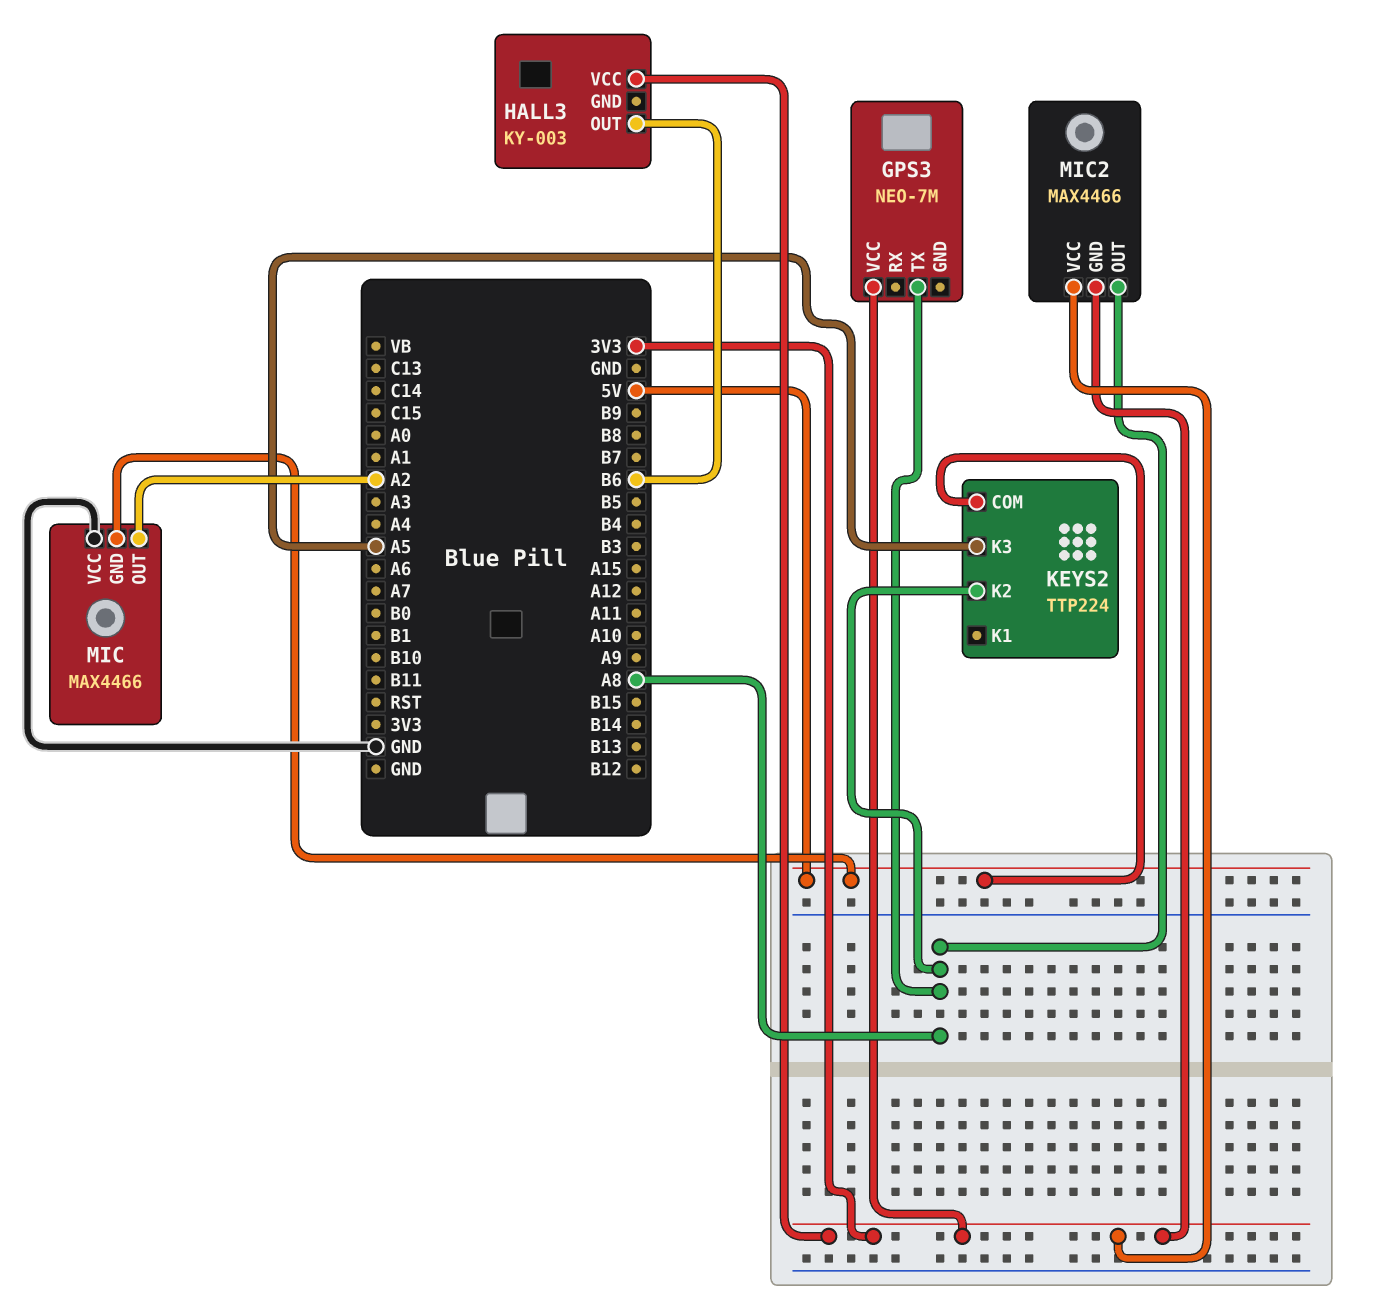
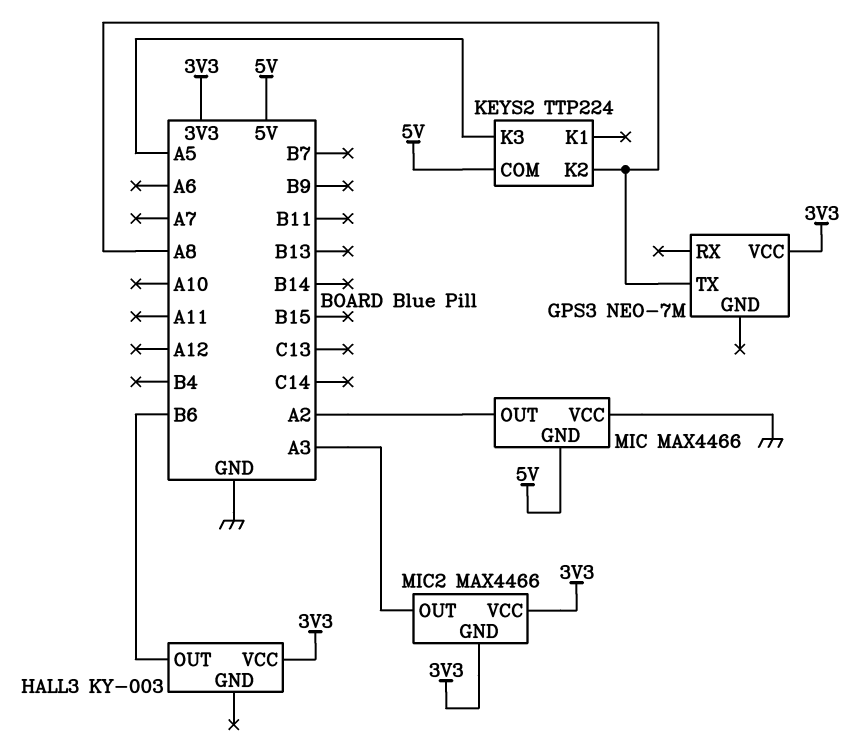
MIC2 pin OUT: A8 -> A3

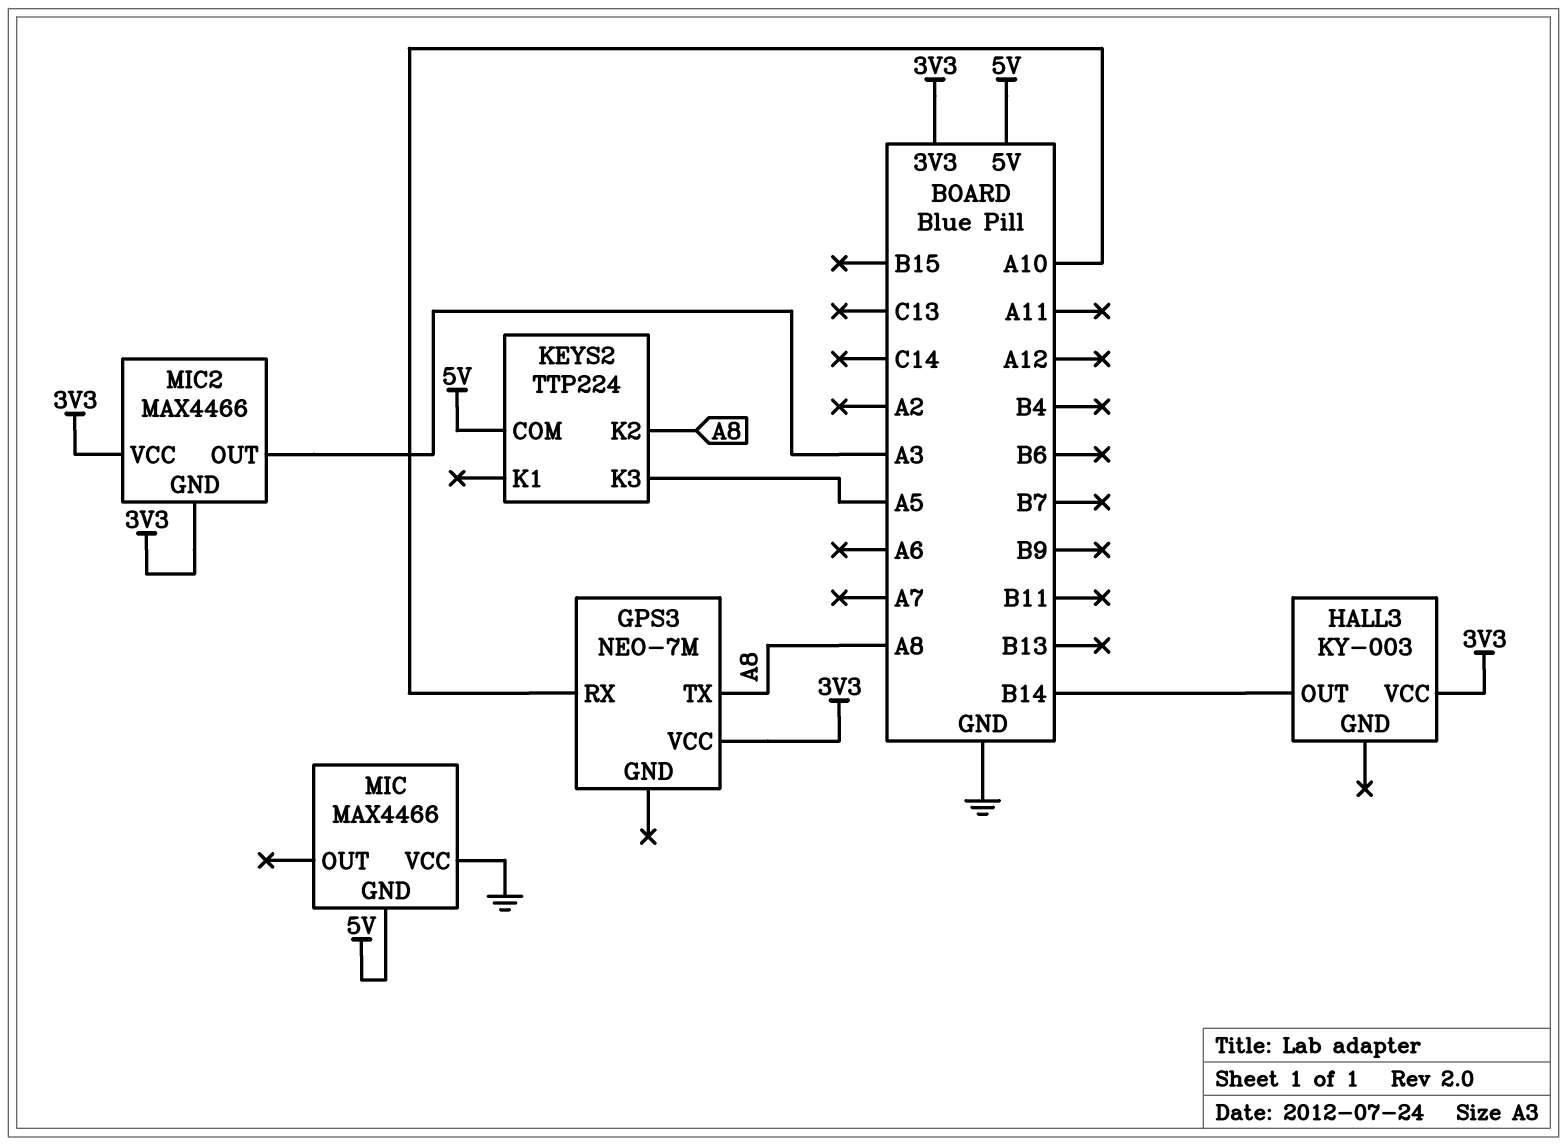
GPS3 pin RX: none -> A10
HALL3 pin OUT: B6 -> B14
MIC pin OUT: A2 -> none

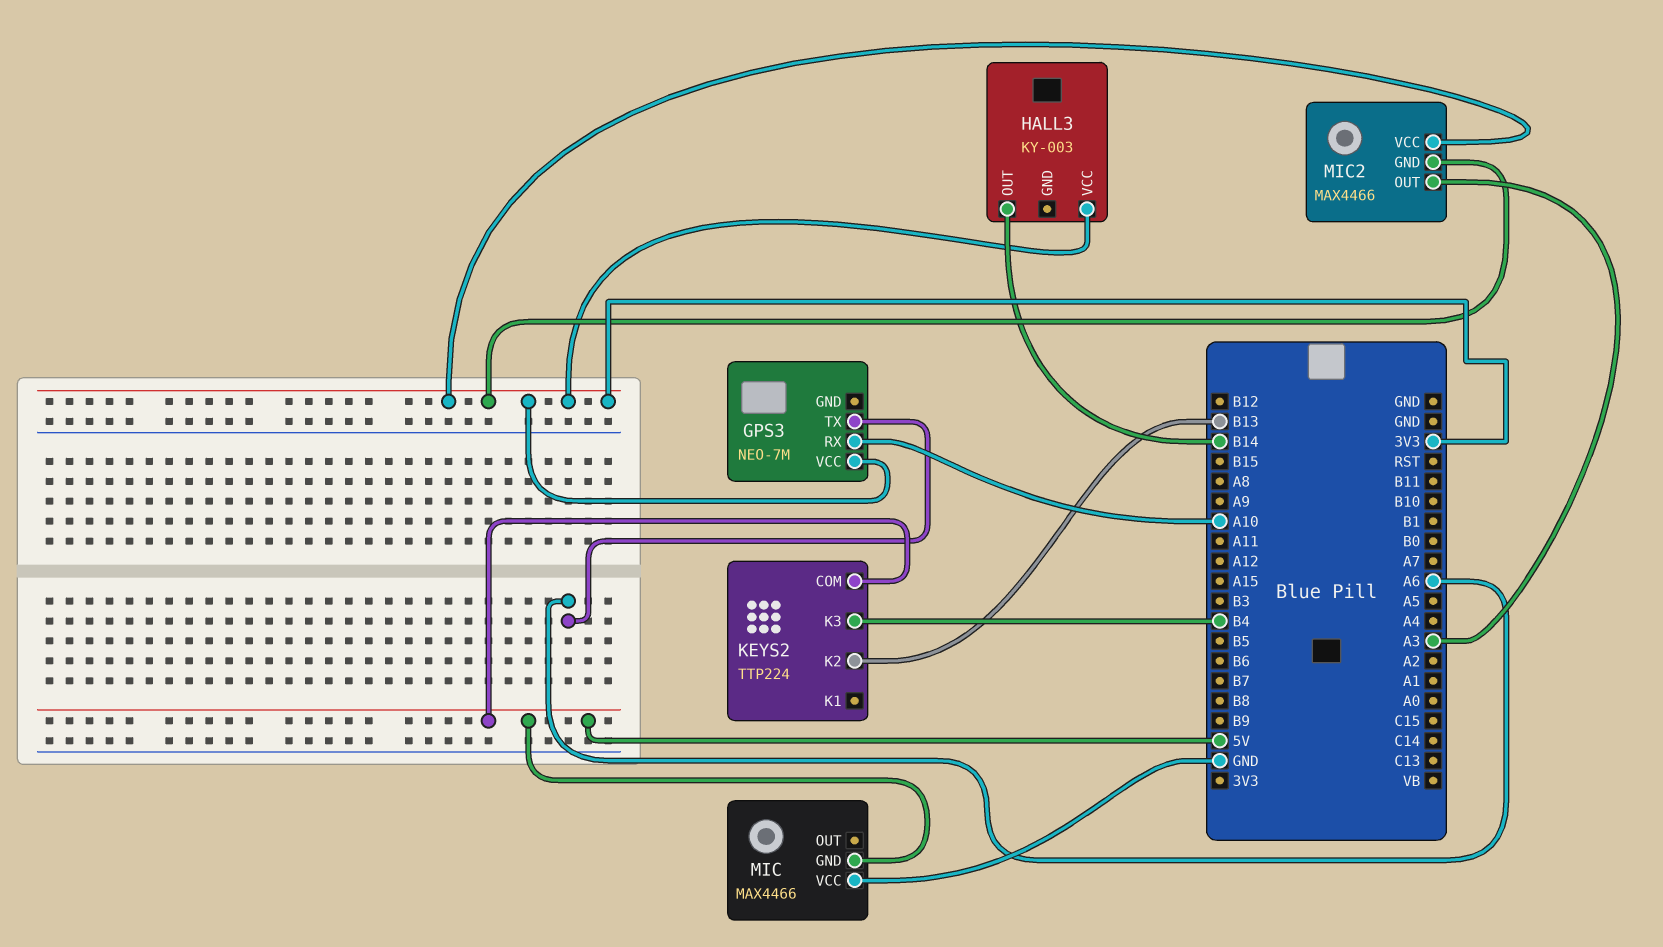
GPS3 pin TX: A8 -> A6
KEYS2 pin K2: A8 -> B13
KEYS2 pin K3: A5 -> B4

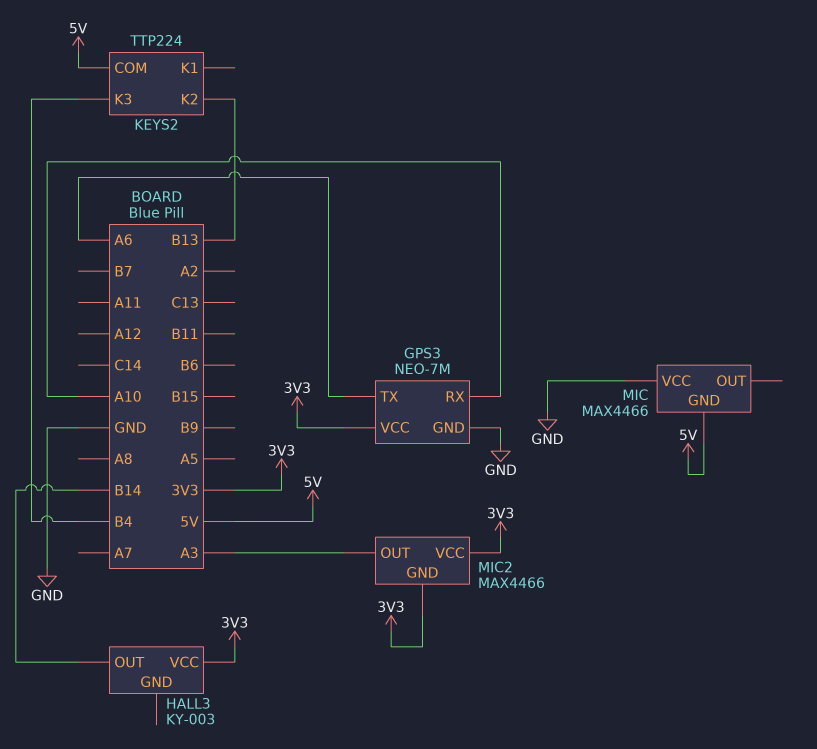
GPS3 pin GND: none -> GND

